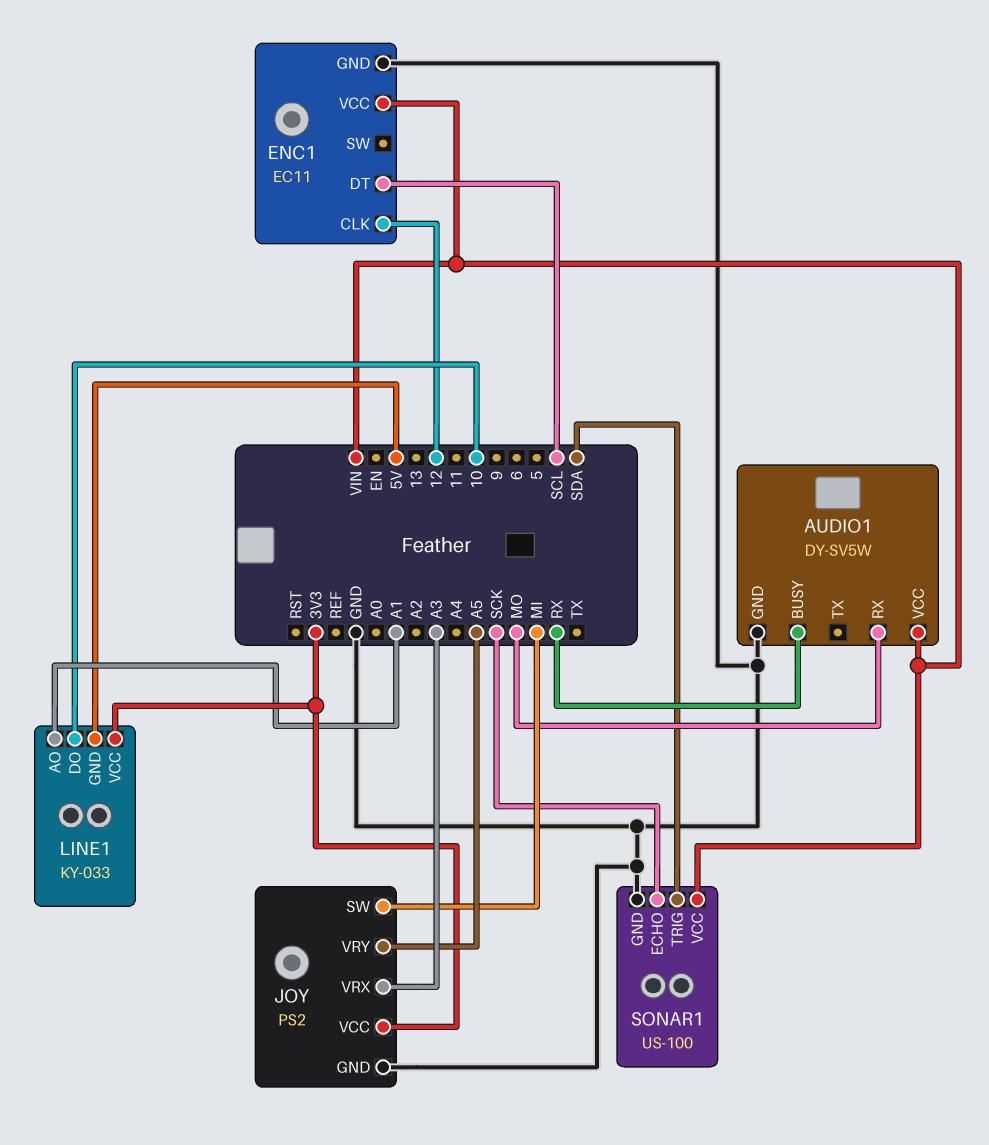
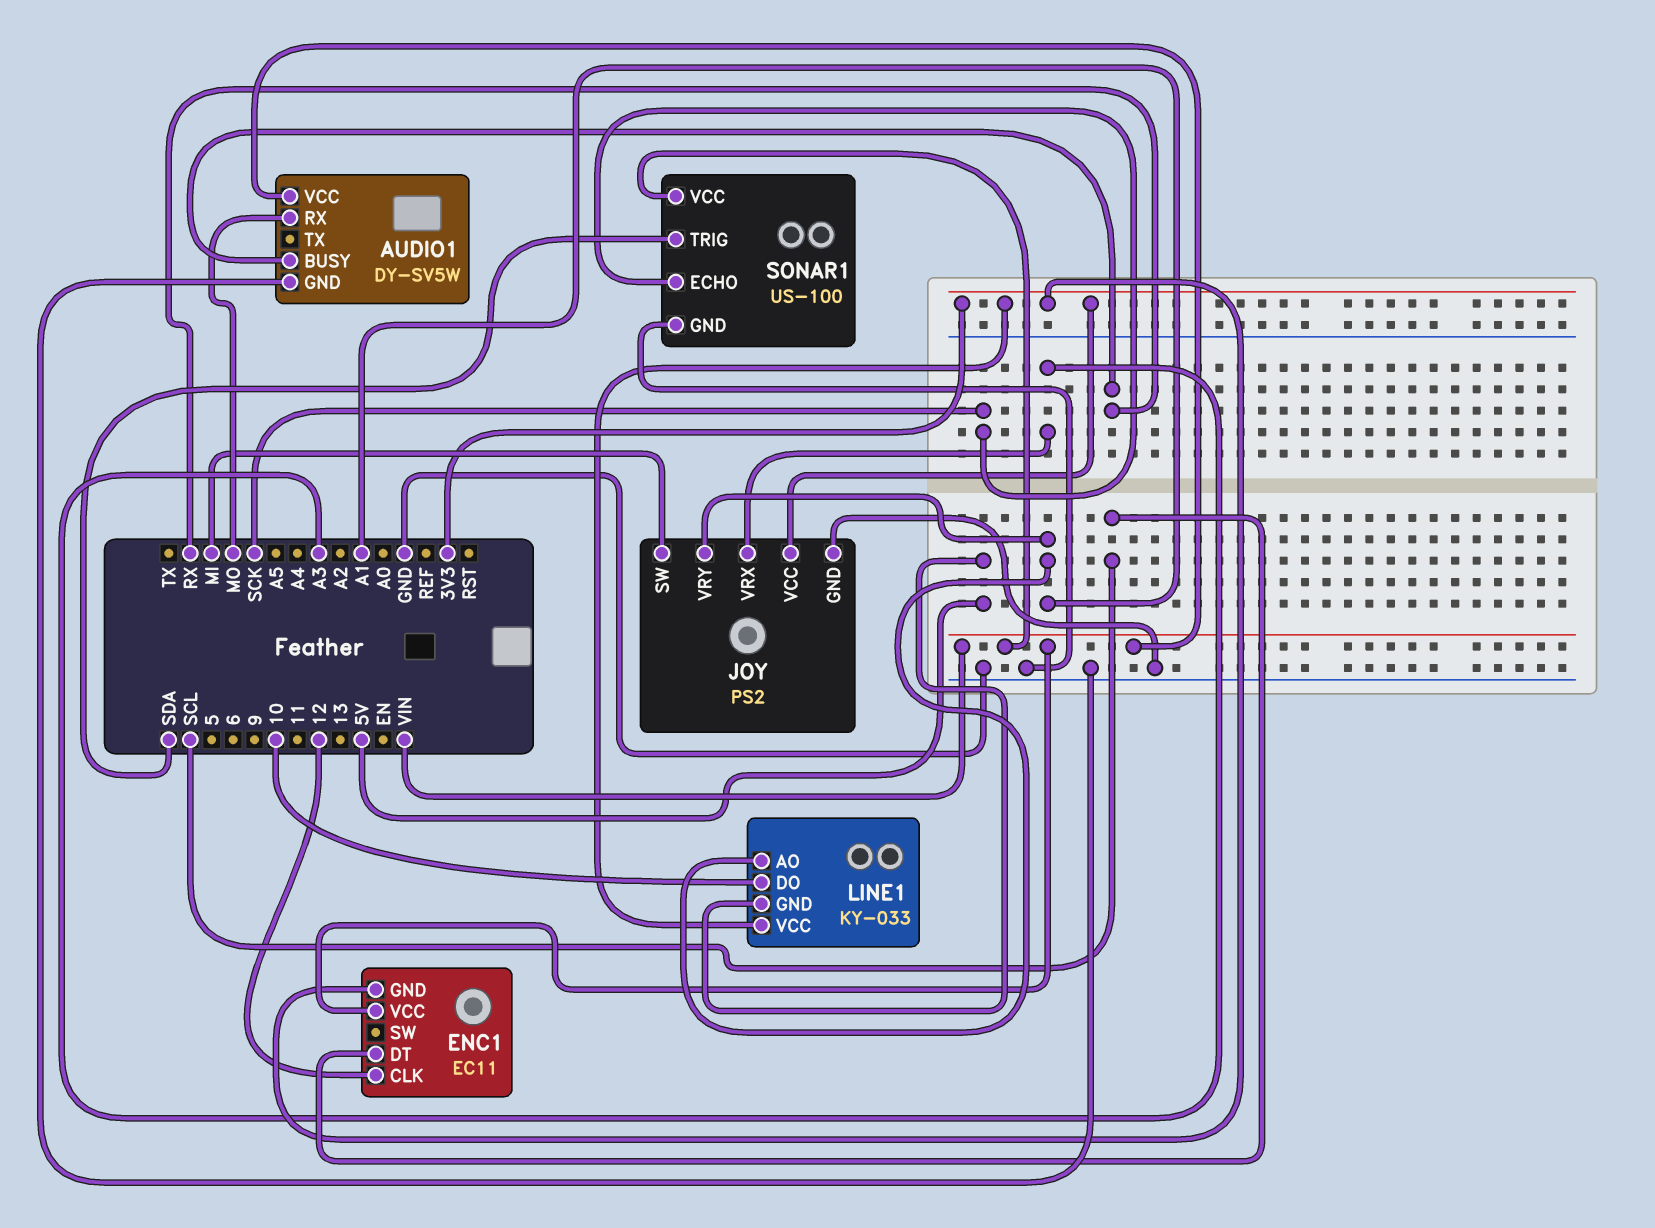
ENC1 pin GND: GND -> 3V3
JOY pin VRY: A5 -> A1

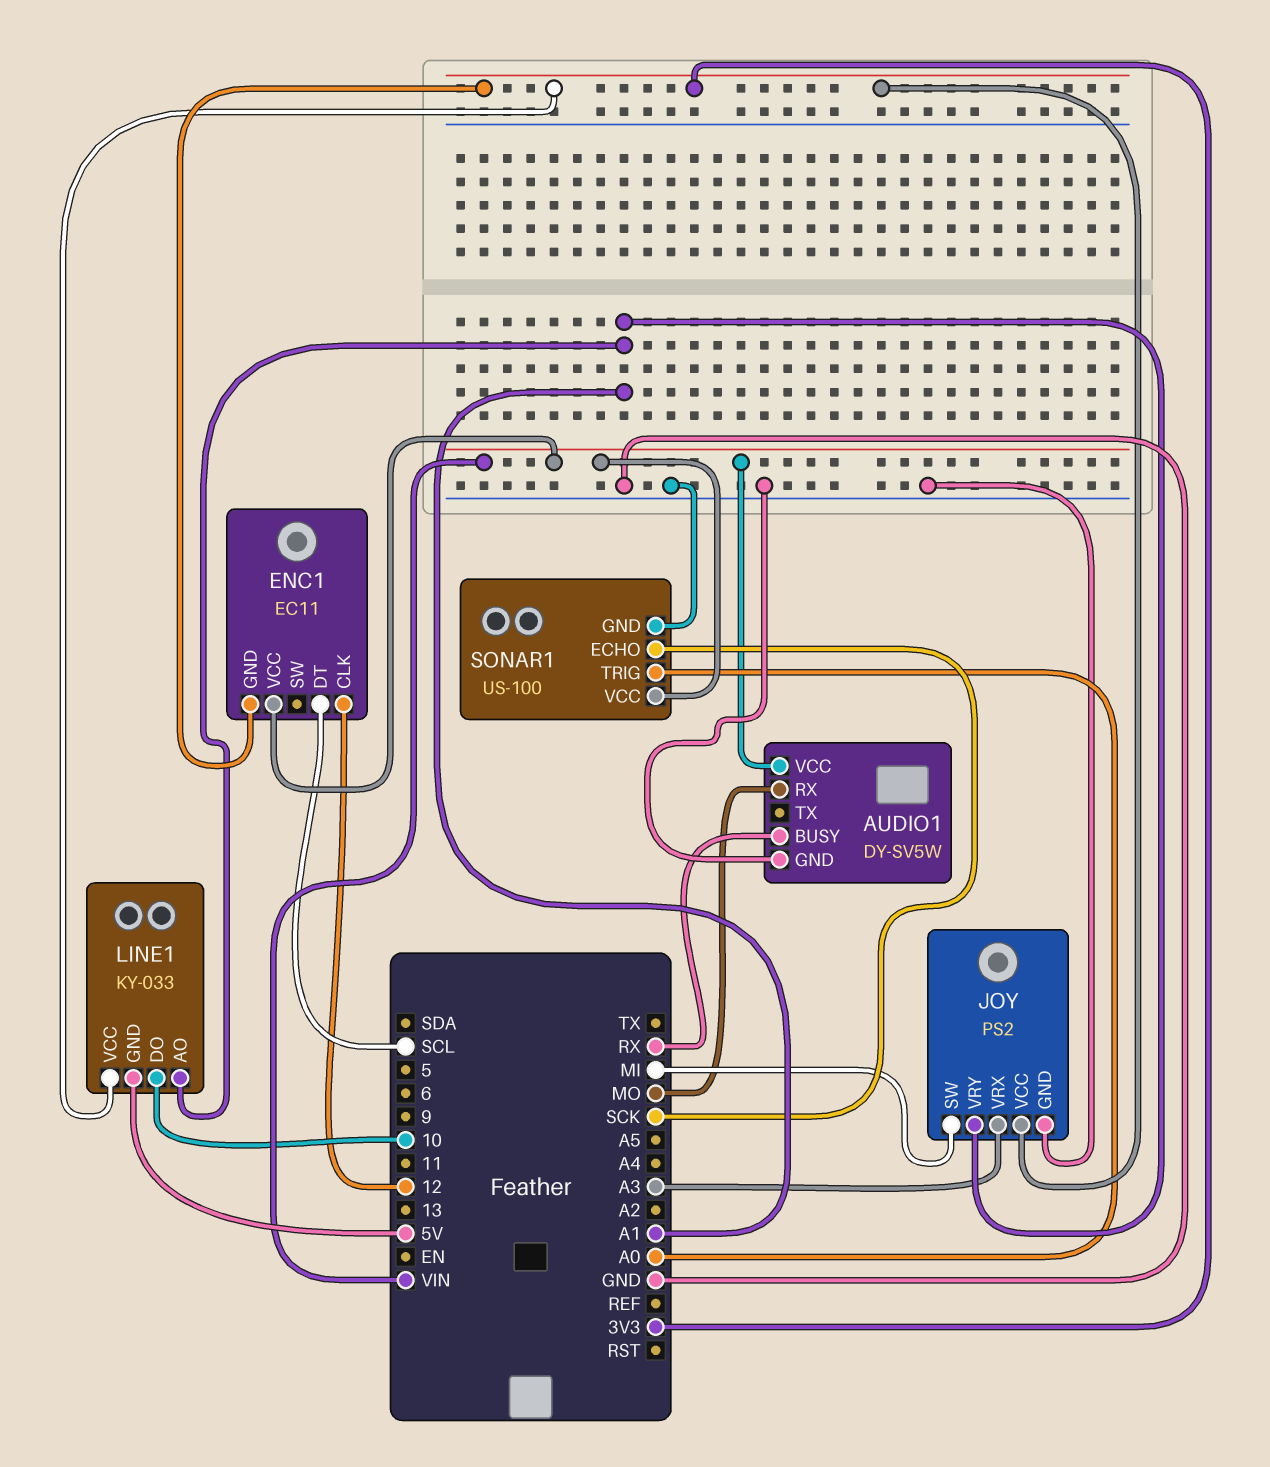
SONAR1 pin TRIG: SDA -> A0

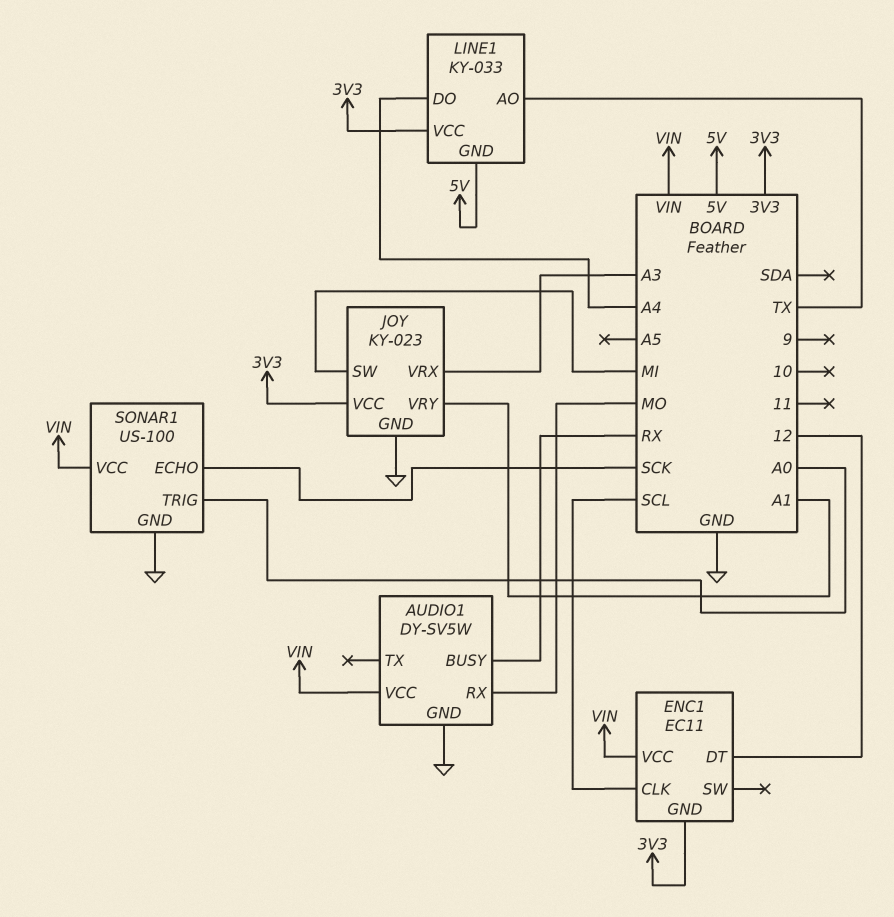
ENC1 pin CLK: 12 -> SCL
ENC1 pin DT: SCL -> 12
JOY: PS2 -> KY-023
LINE1 pin AO: A1 -> TX
LINE1 pin DO: 10 -> A4

